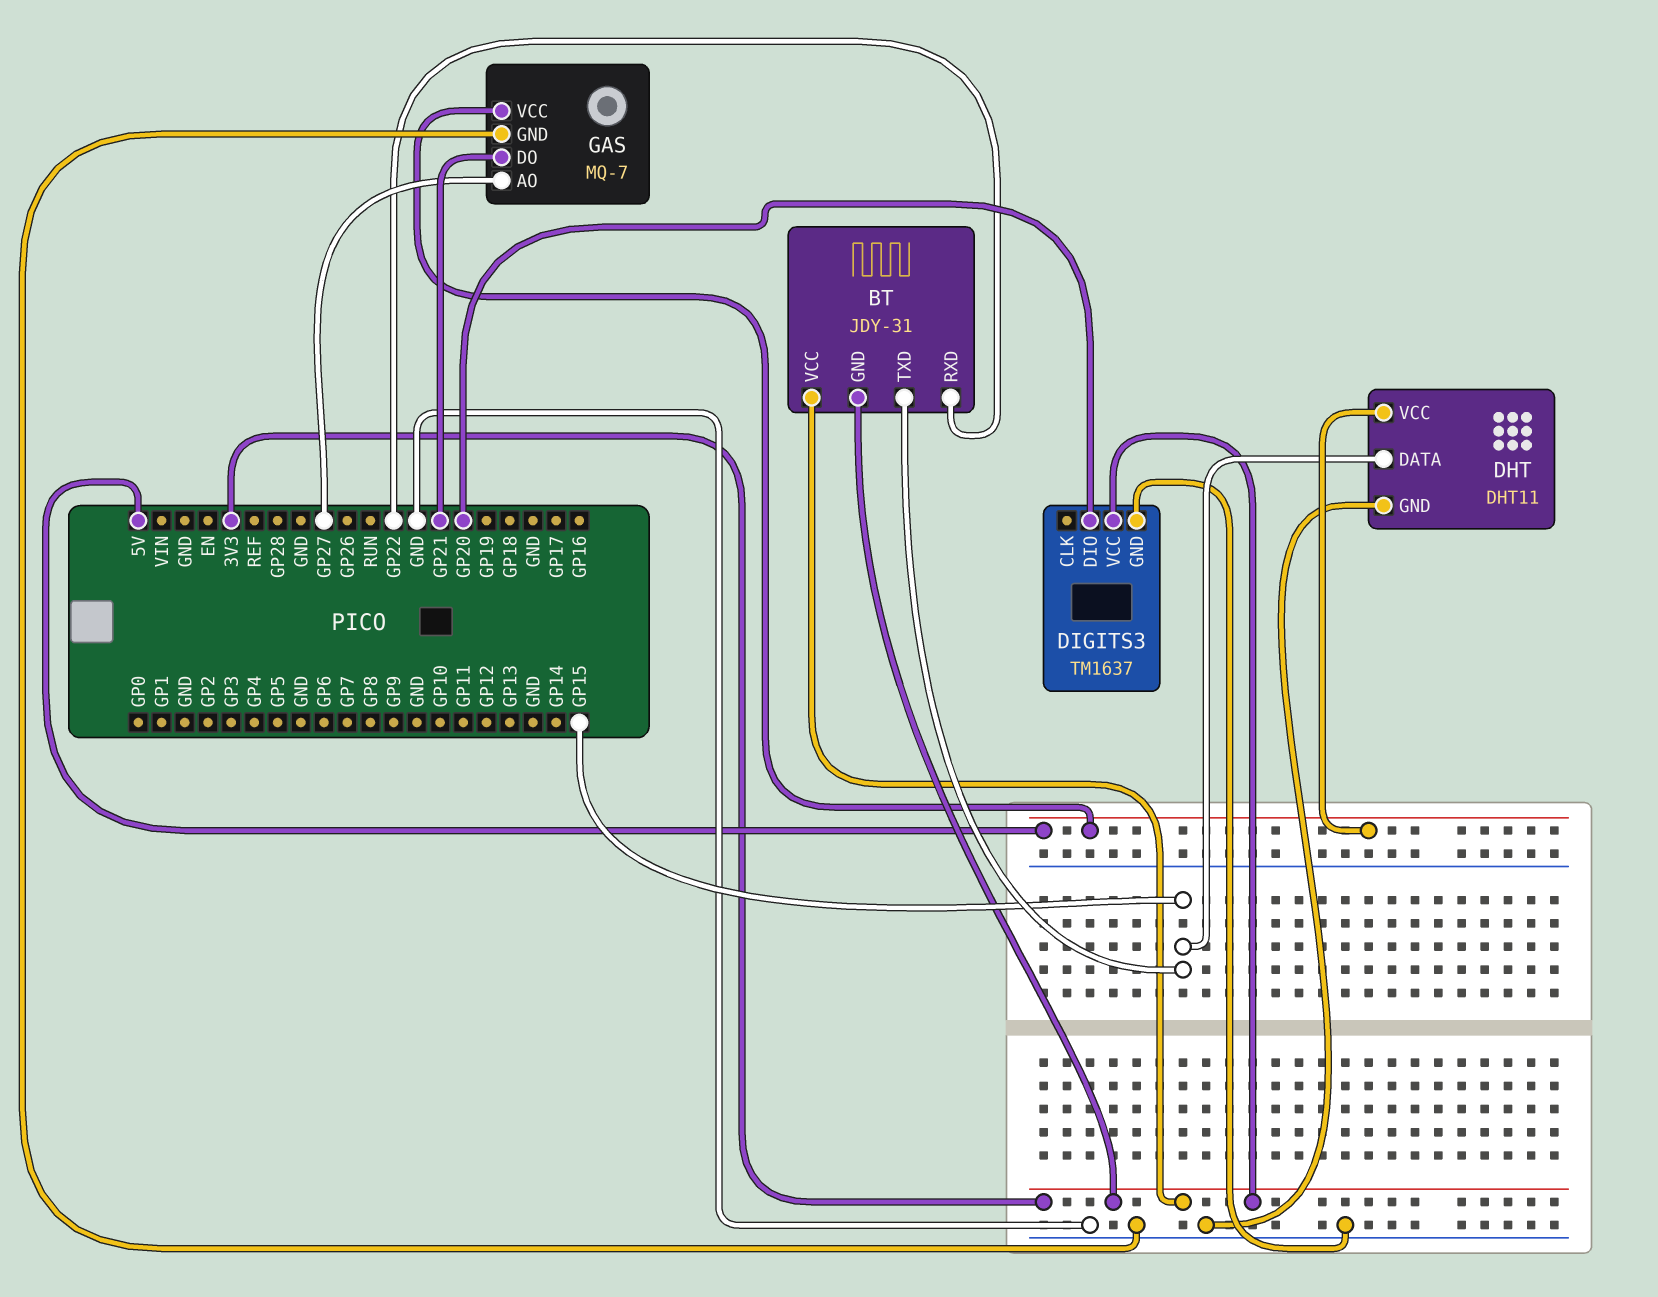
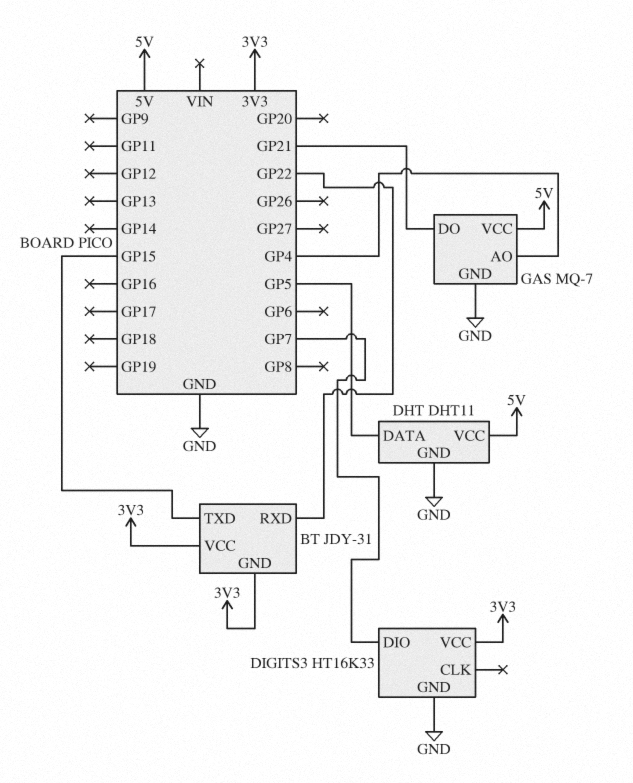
DHT pin DATA: GP15 -> GP5
DIGITS3: TM1637 -> HT16K33
DIGITS3 pin DIO: GP20 -> GP7
GAS pin AO: GP27 -> GP4

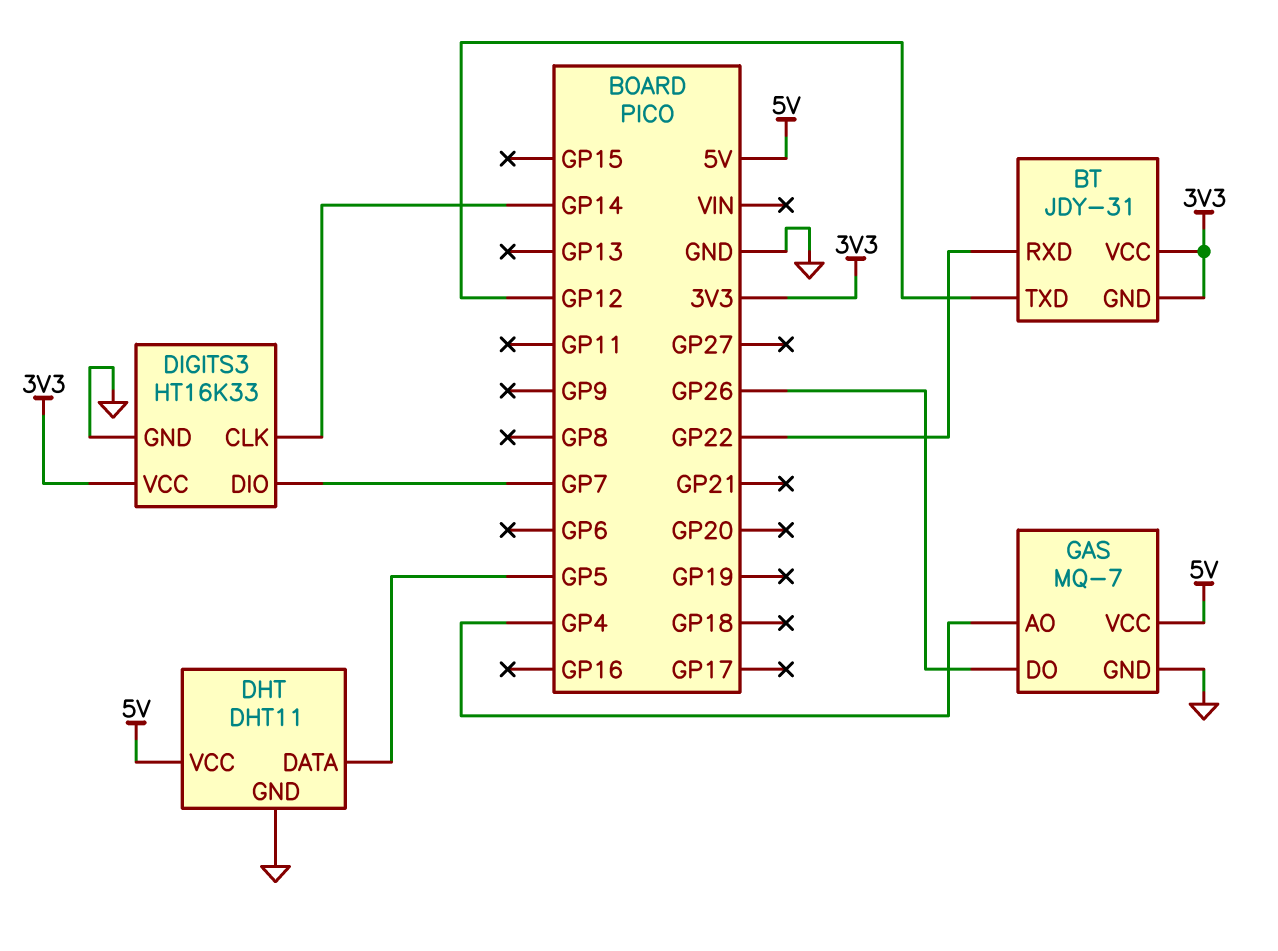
BT pin TXD: GP15 -> GP12
DIGITS3 pin CLK: none -> GP14
GAS pin DO: GP21 -> GP26

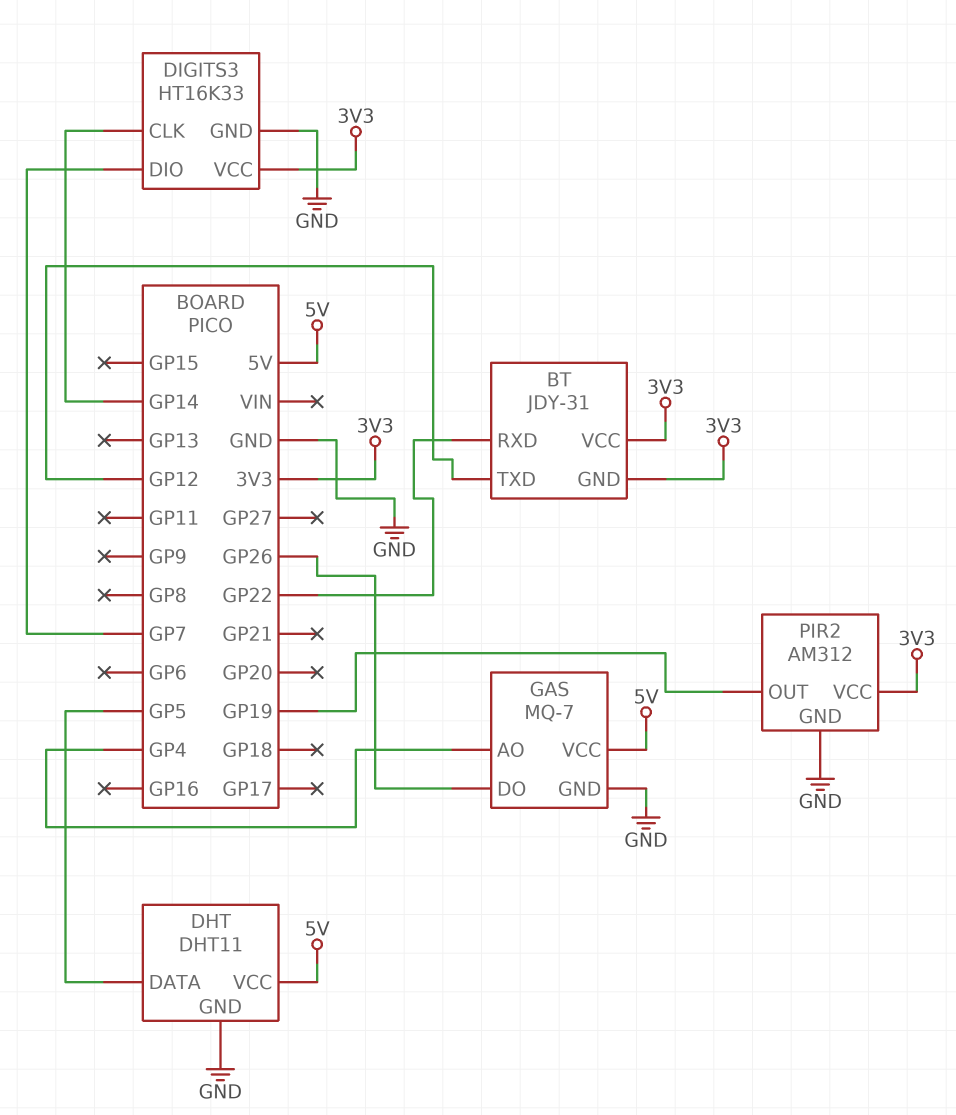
PIR2: none -> AM312
PIR2 pin GND: none -> GND
PIR2 pin OUT: none -> GP19
PIR2 pin VCC: none -> 3V3

